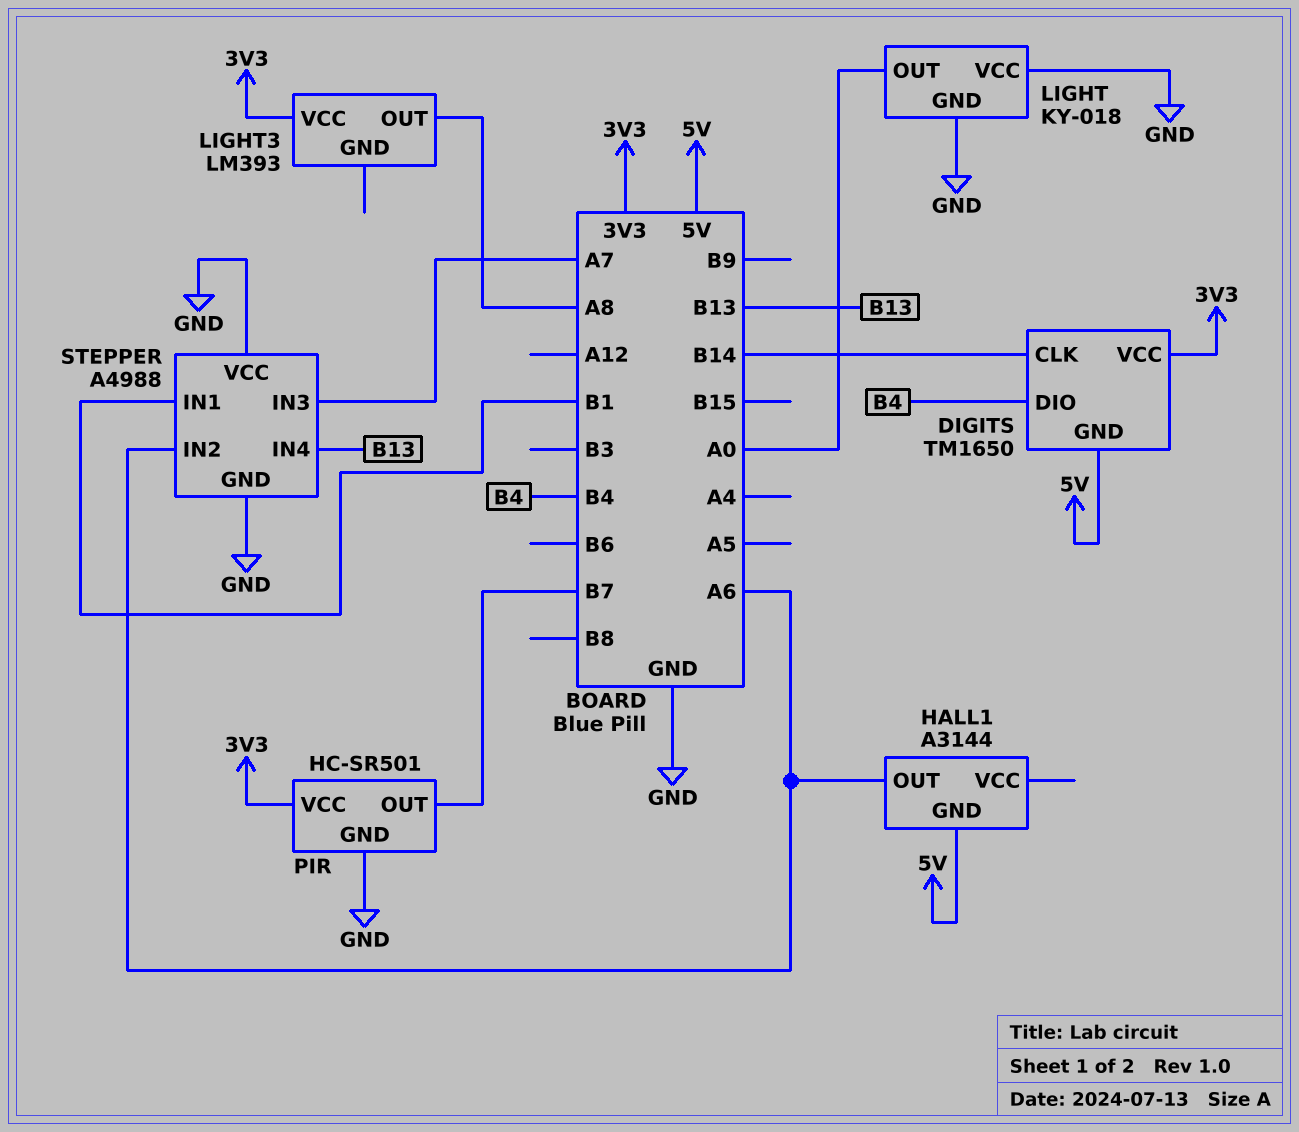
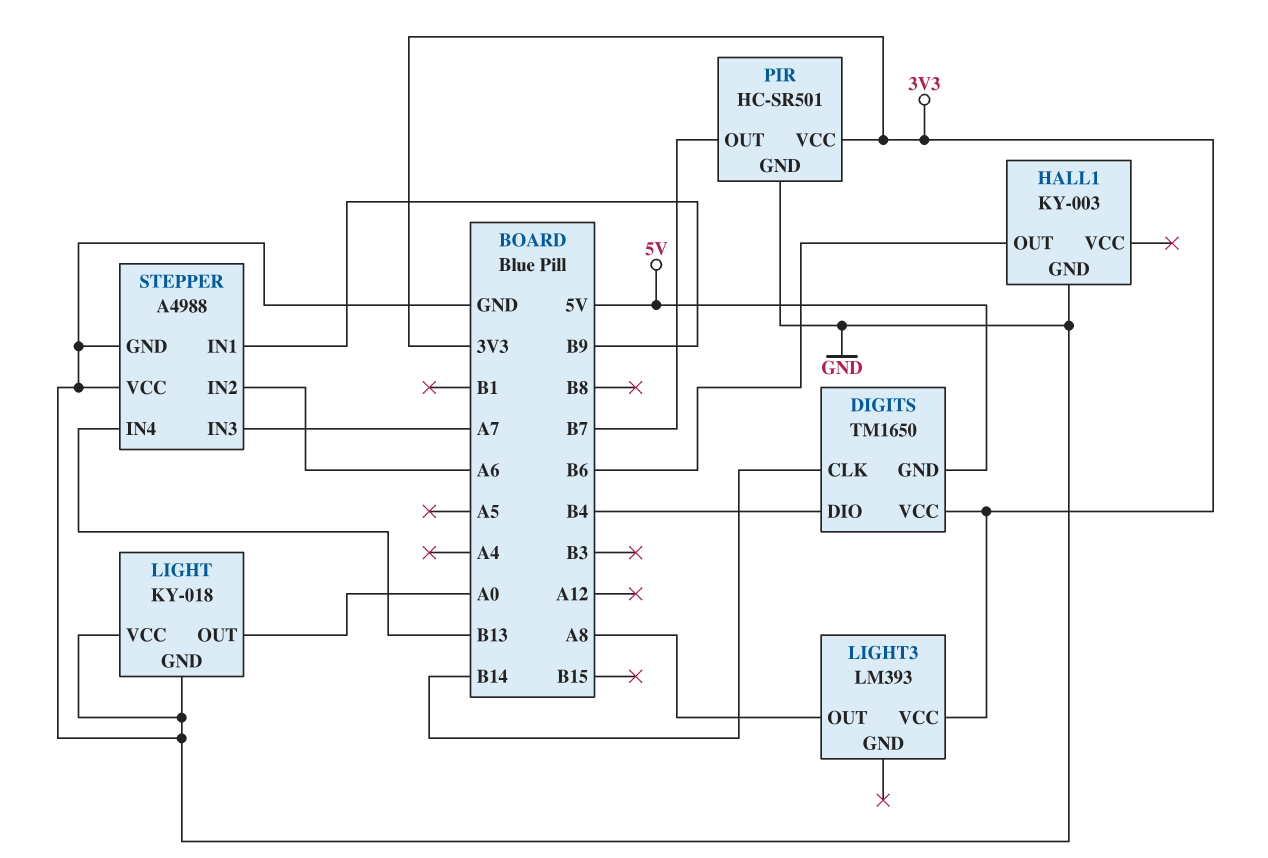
HALL1: A3144 -> KY-003
HALL1 pin GND: 5V -> GND
HALL1 pin OUT: A6 -> B6
STEPPER pin IN1: B1 -> B9

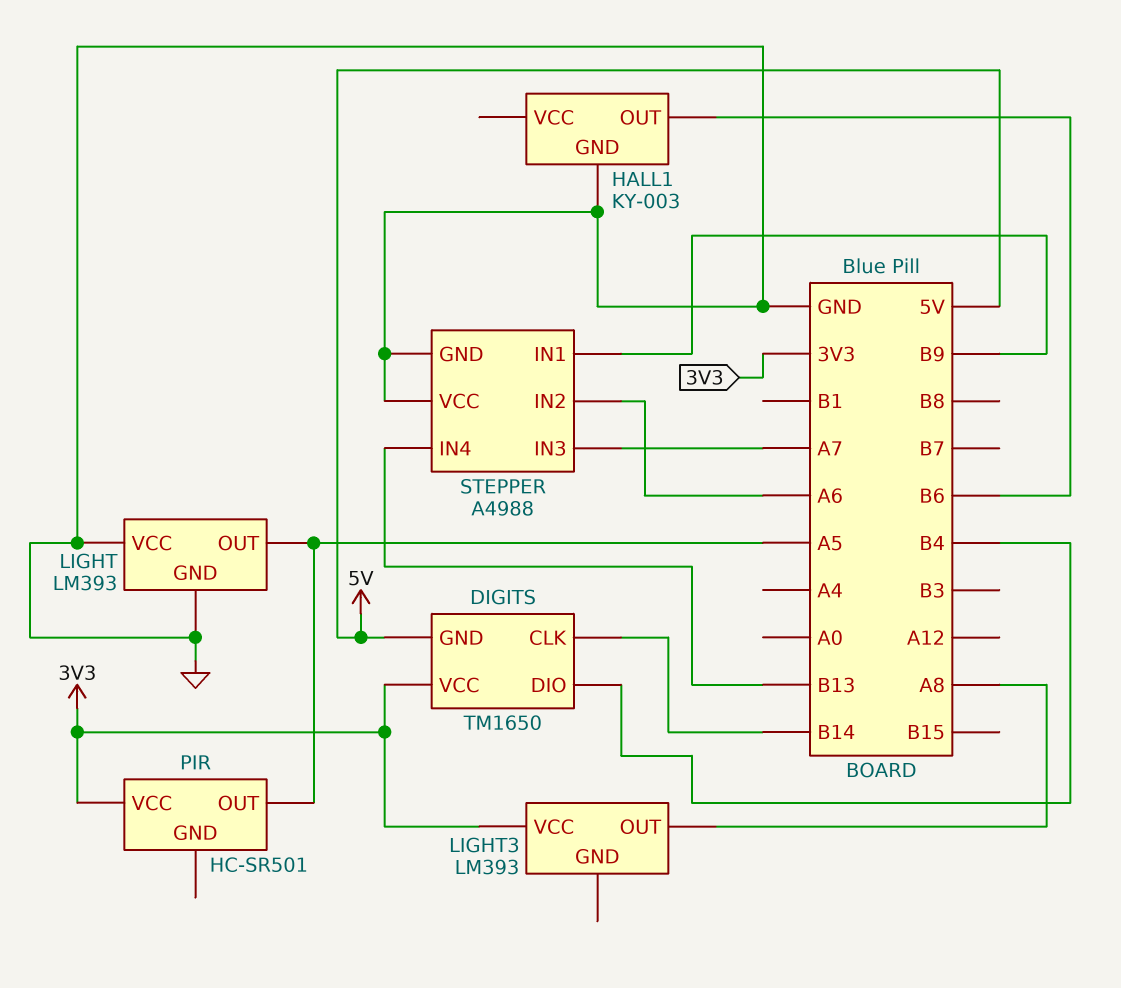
LIGHT: KY-018 -> LM393
LIGHT pin OUT: A0 -> A5
PIR pin GND: GND -> none
PIR pin OUT: B7 -> A5

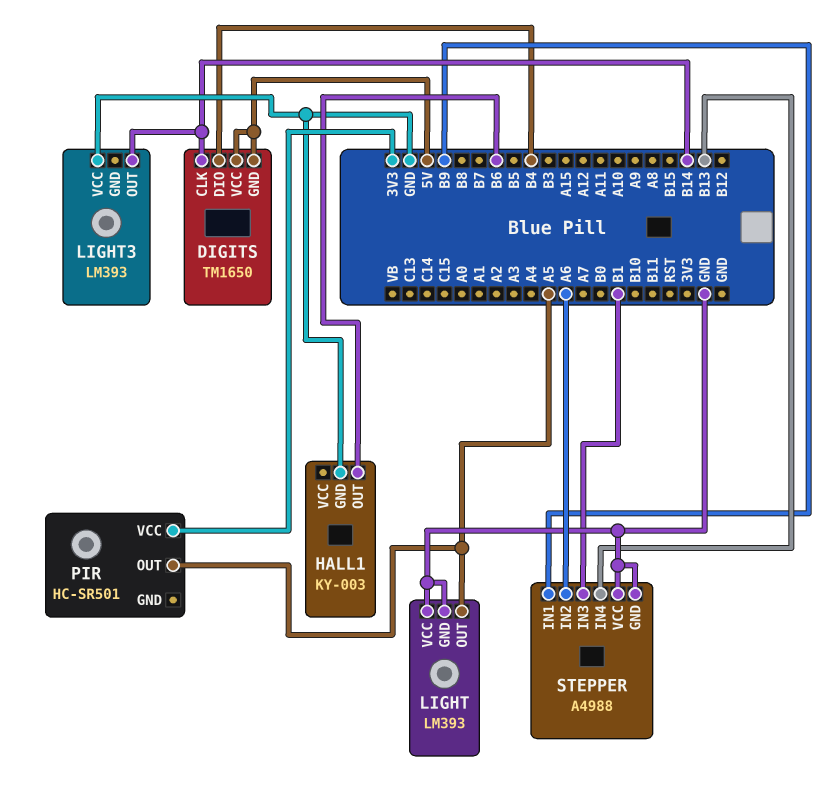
DIGITS pin VCC: 3V3 -> 5V
LIGHT3 pin OUT: A8 -> B14
LIGHT3 pin VCC: 3V3 -> GND
STEPPER pin IN3: A7 -> B1

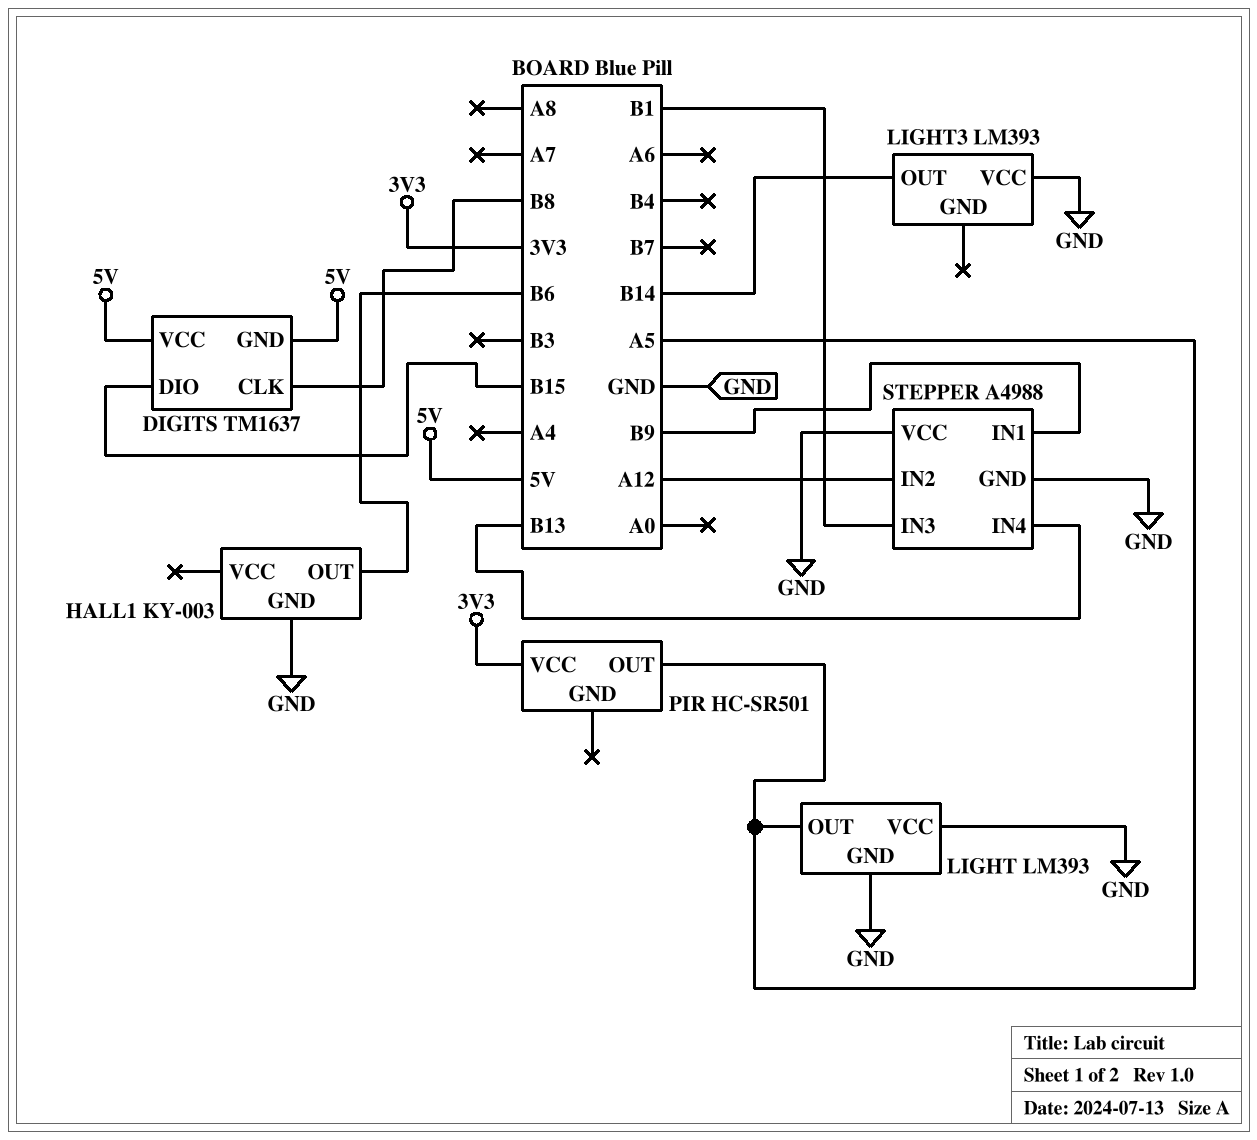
DIGITS: TM1650 -> TM1637
DIGITS pin CLK: B14 -> B8
DIGITS pin DIO: B4 -> B15
STEPPER pin IN2: A6 -> A12

